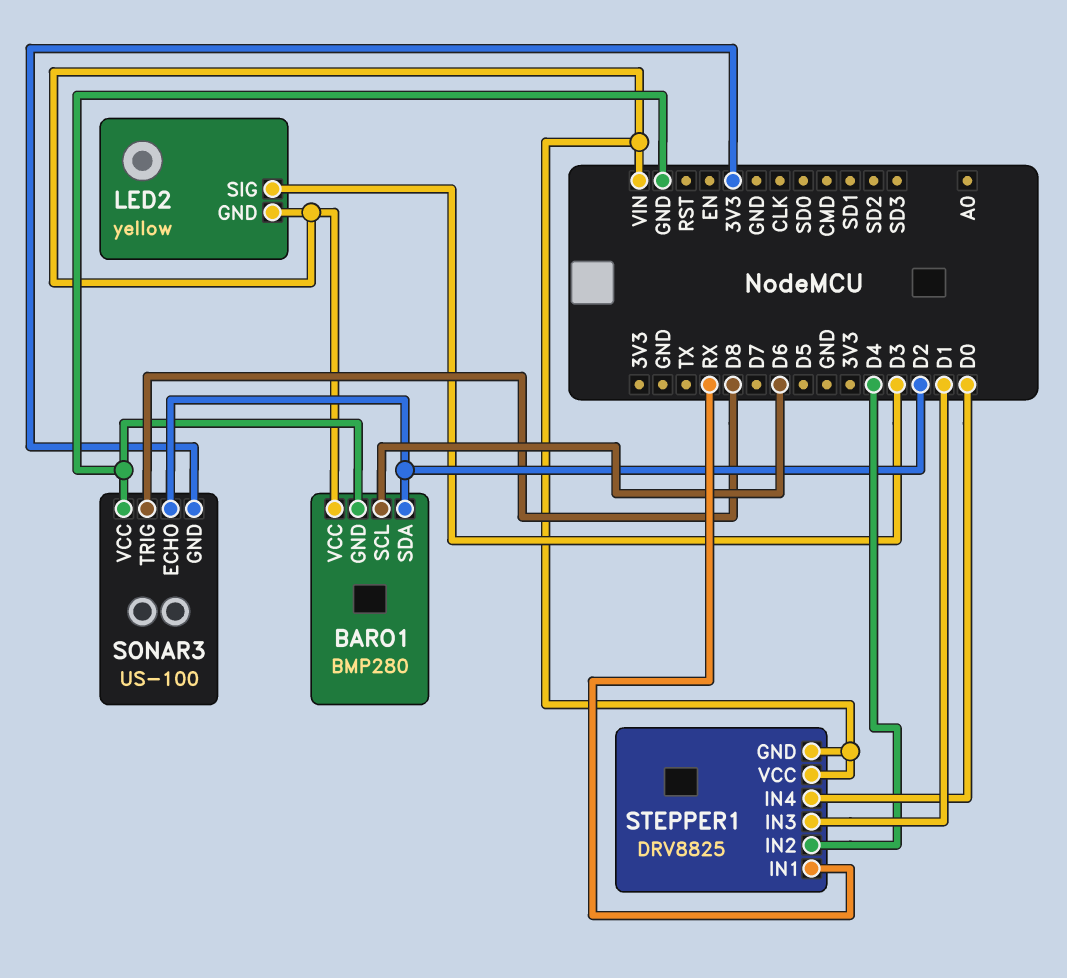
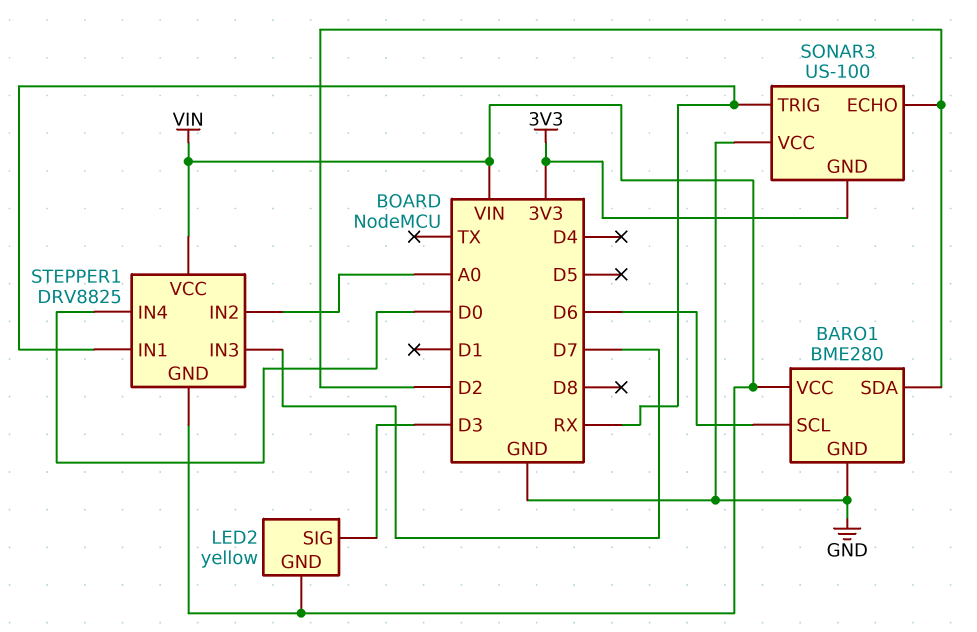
BARO1: BMP280 -> BME280
SONAR3 pin TRIG: D8 -> RX
STEPPER1 pin IN2: D4 -> A0
STEPPER1 pin IN3: D1 -> D7

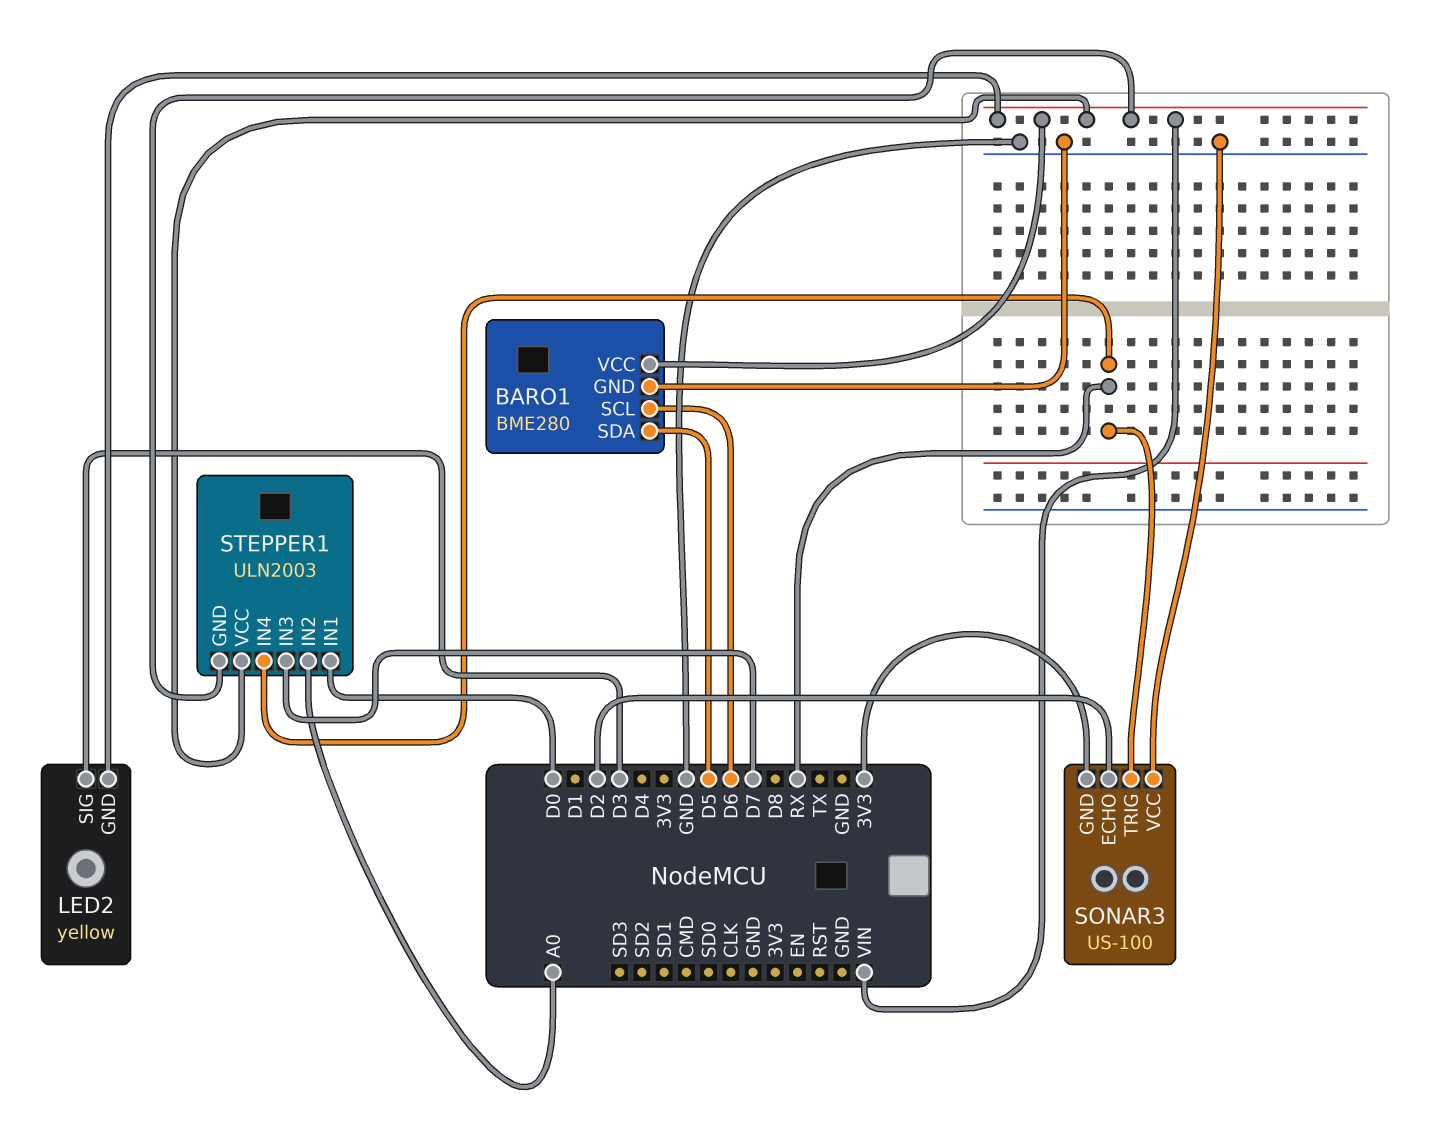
BARO1 pin SDA: D2 -> D5
STEPPER1: DRV8825 -> ULN2003
STEPPER1 pin IN1: RX -> D0
STEPPER1 pin IN4: D0 -> RX

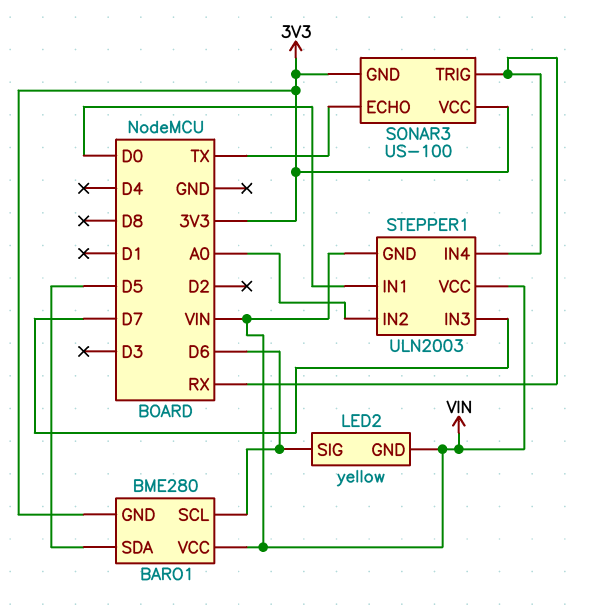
BARO1 pin GND: GND -> 3V3
LED2 pin SIG: D3 -> D6
SONAR3 pin ECHO: D2 -> TX
SONAR3 pin VCC: GND -> 3V3

